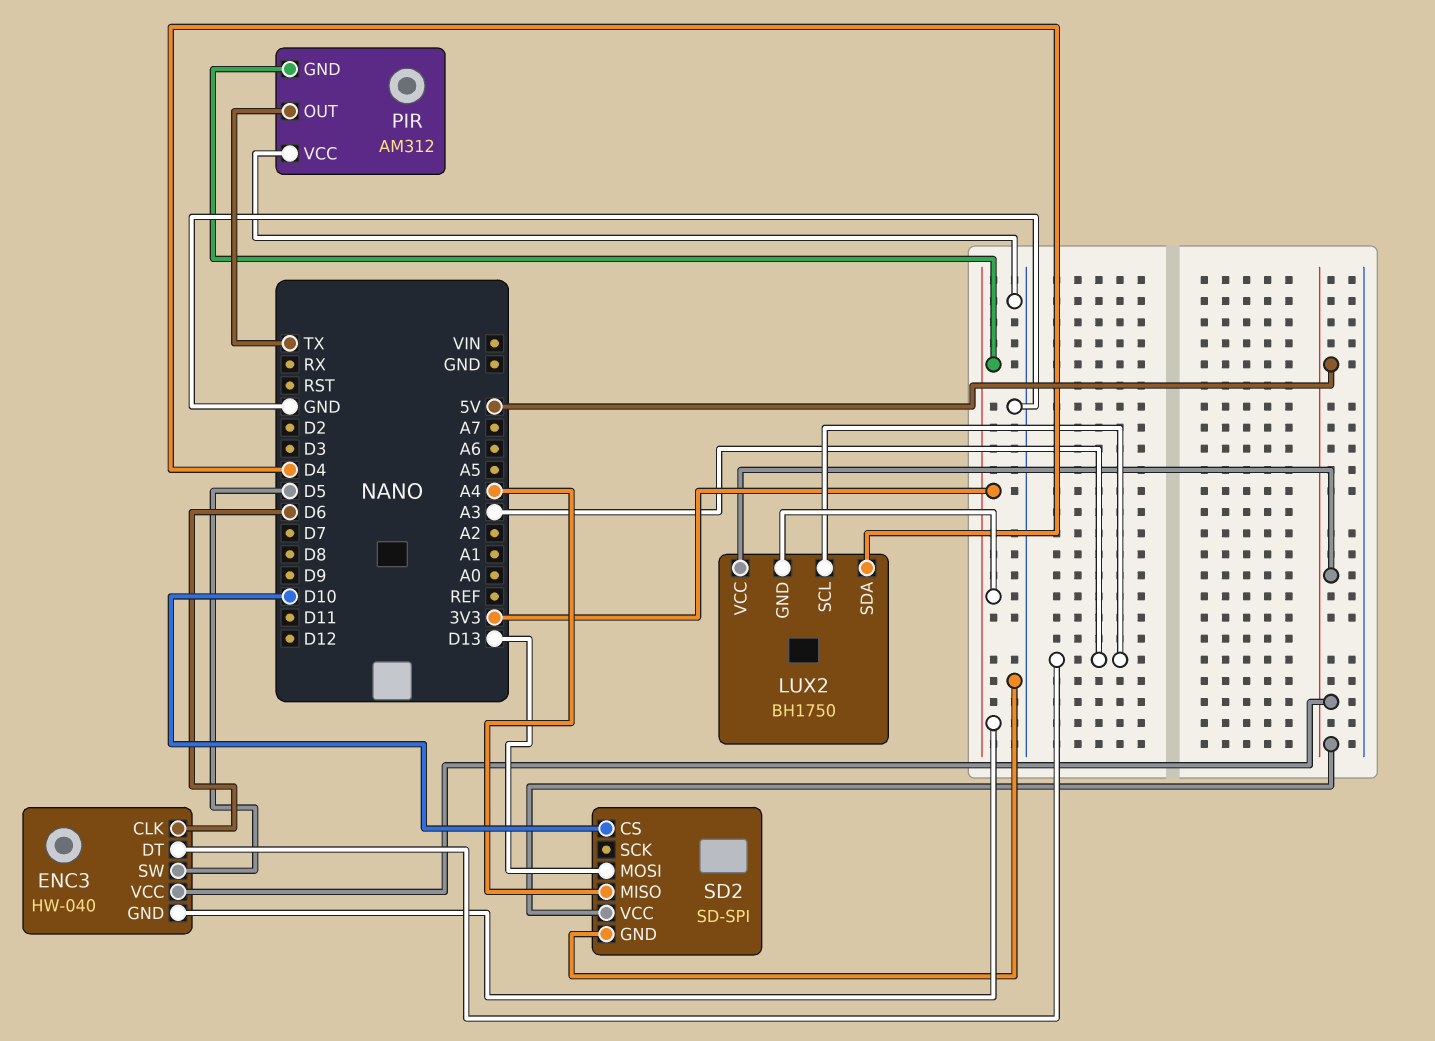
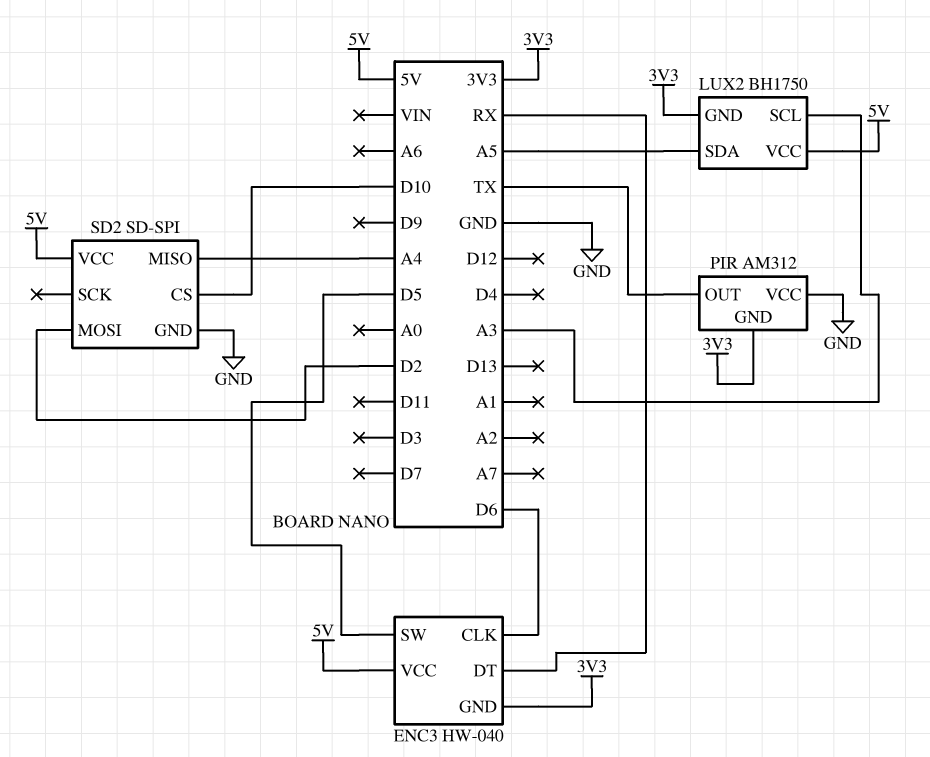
ENC3 pin DT: A3 -> RX
LUX2 pin SDA: D4 -> A5
SD2 pin MOSI: D13 -> D2

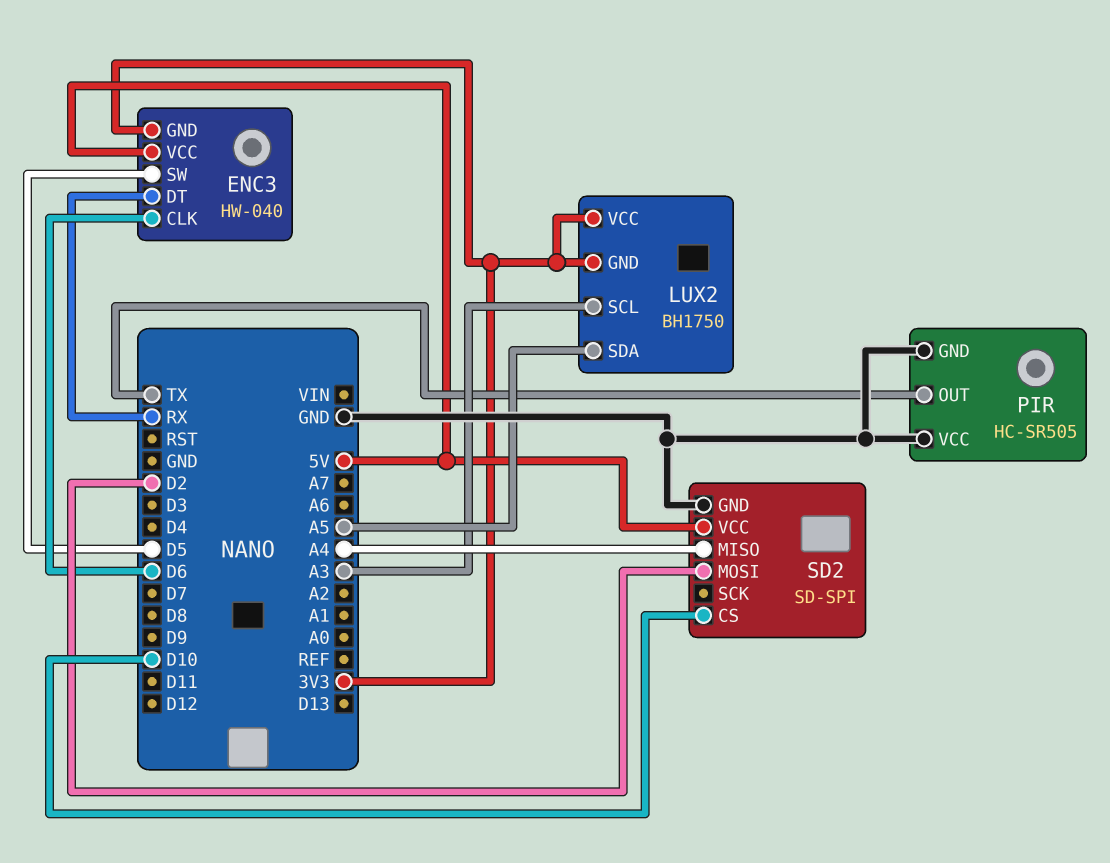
LUX2 pin VCC: 5V -> 3V3
PIR: AM312 -> HC-SR505
PIR pin GND: 3V3 -> GND

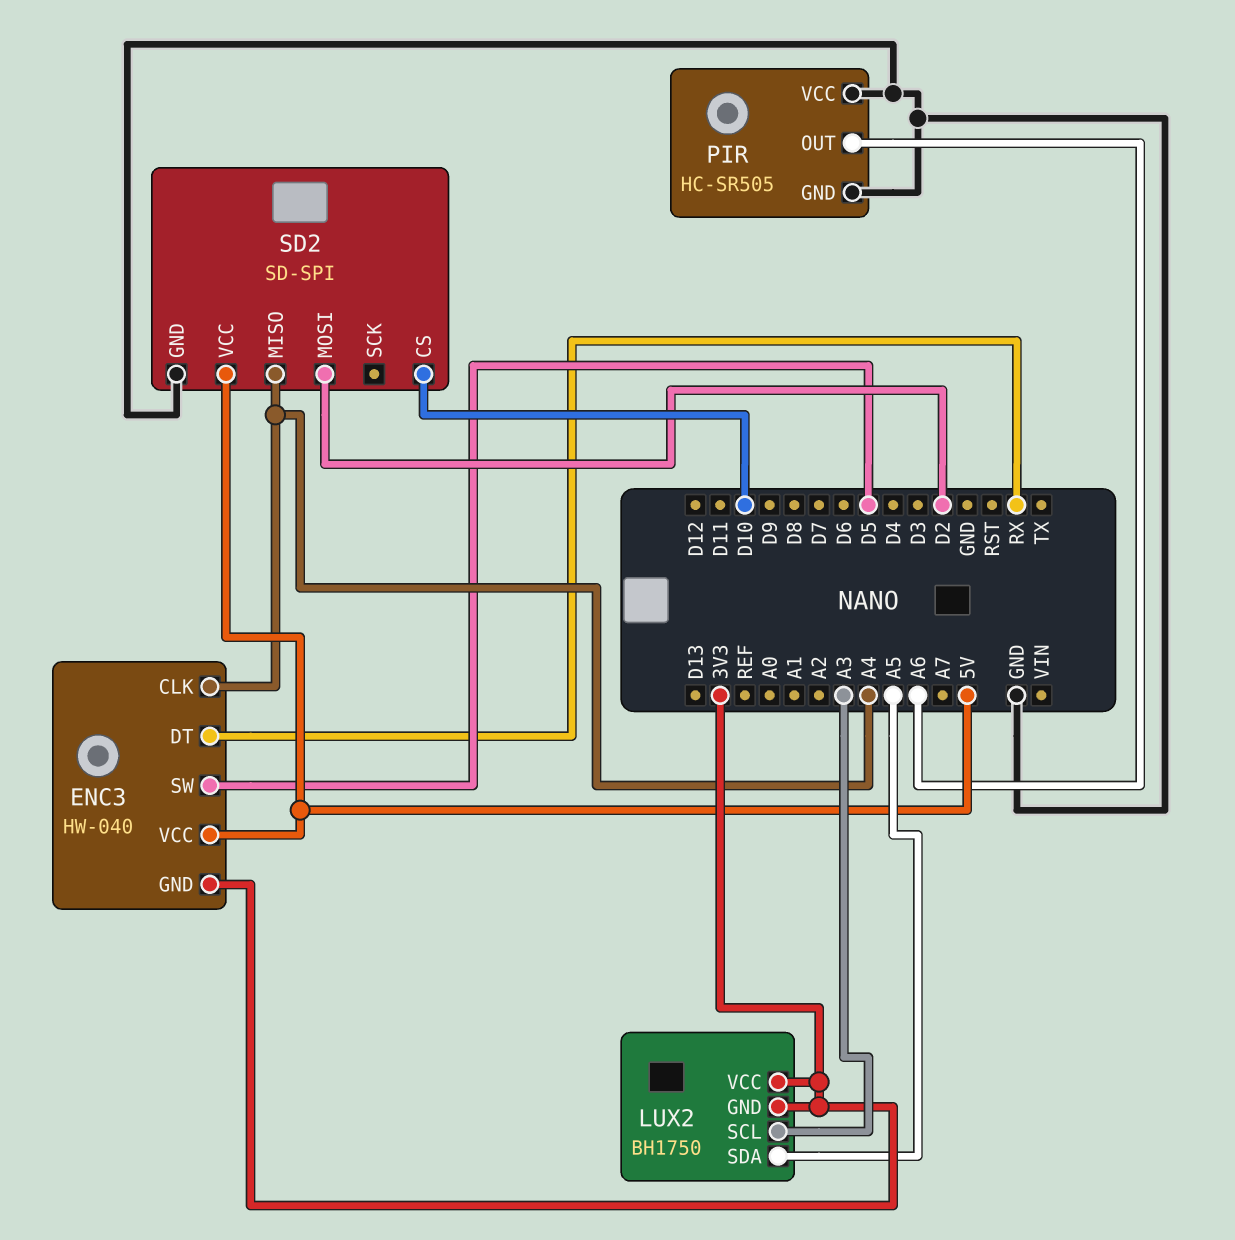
ENC3 pin CLK: D6 -> A4
PIR pin OUT: TX -> A6

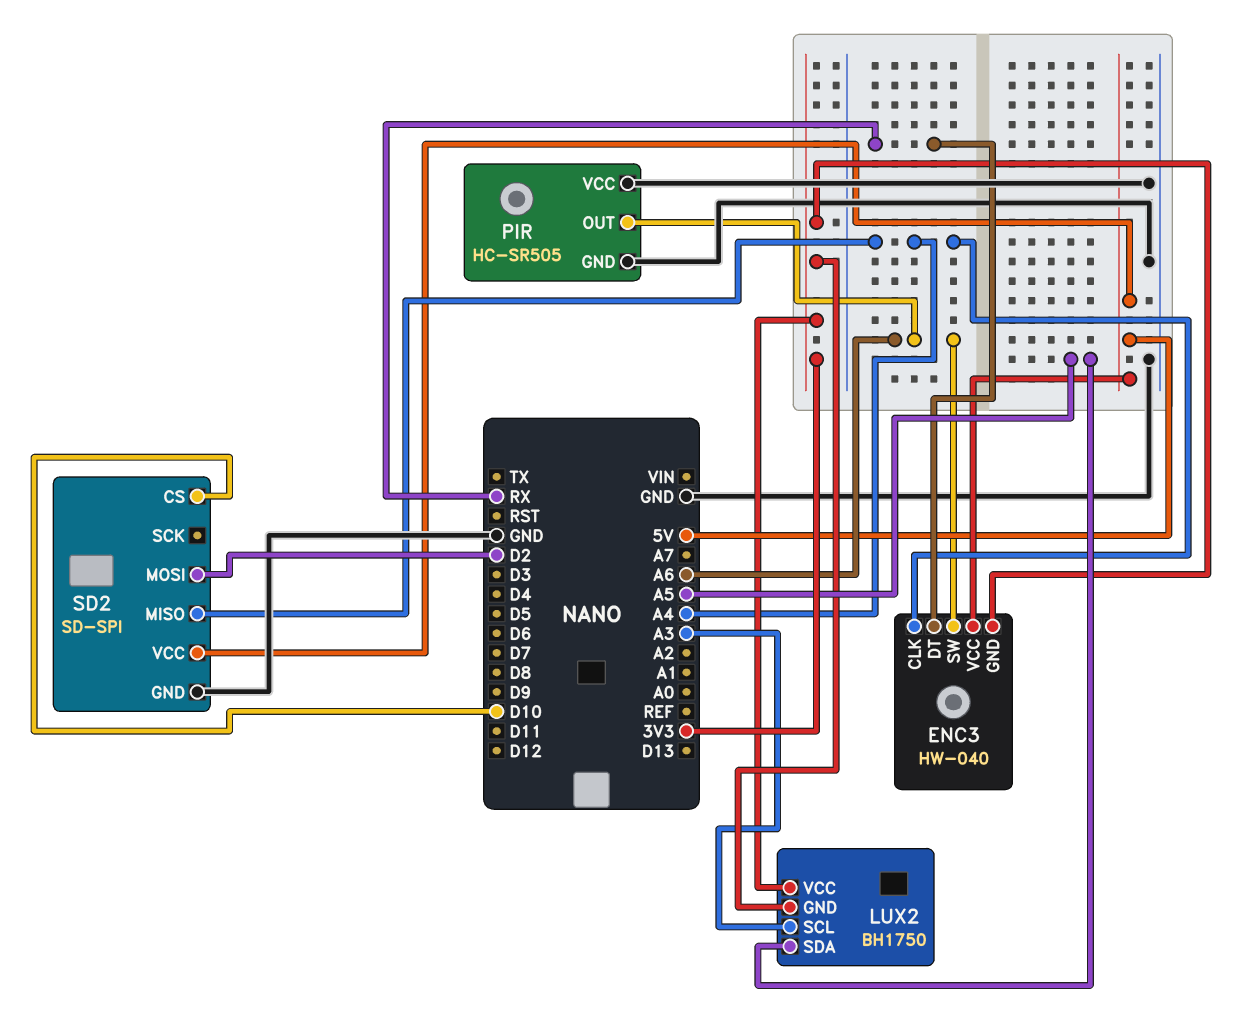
ENC3 pin SW: D5 -> A6

